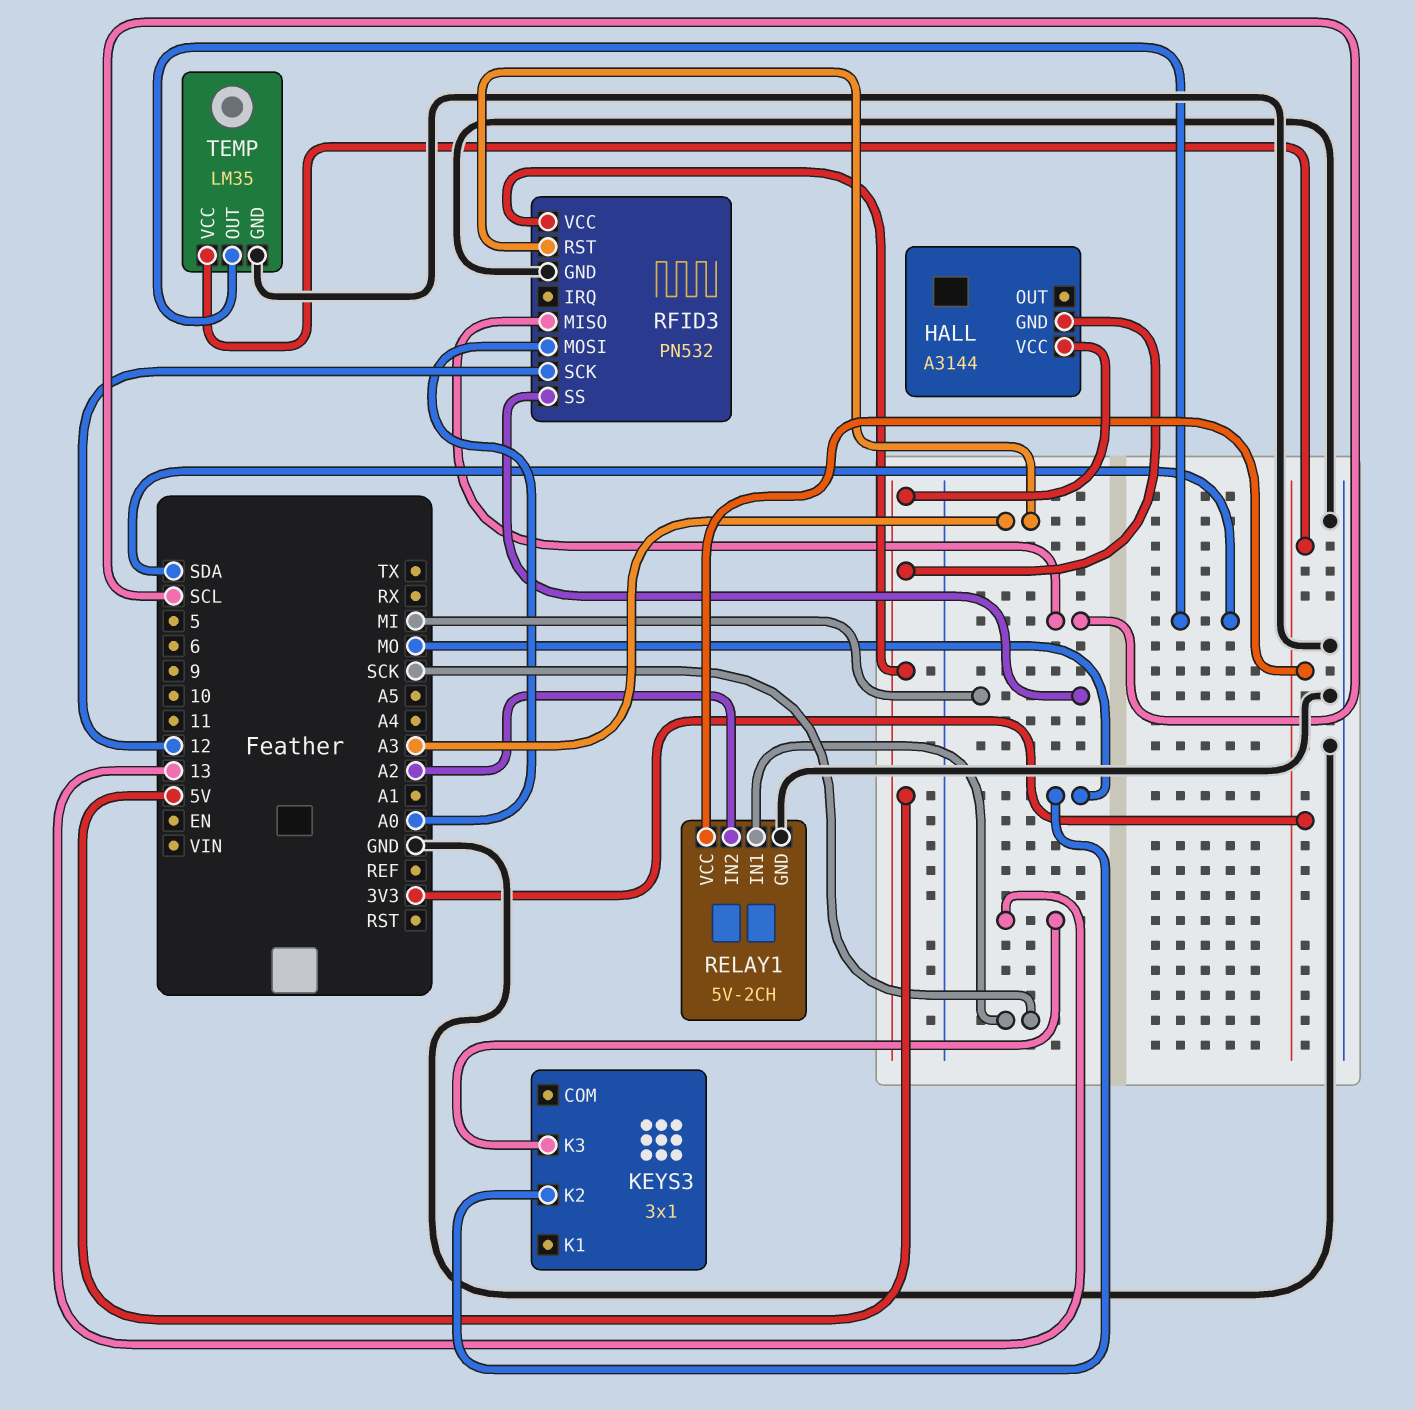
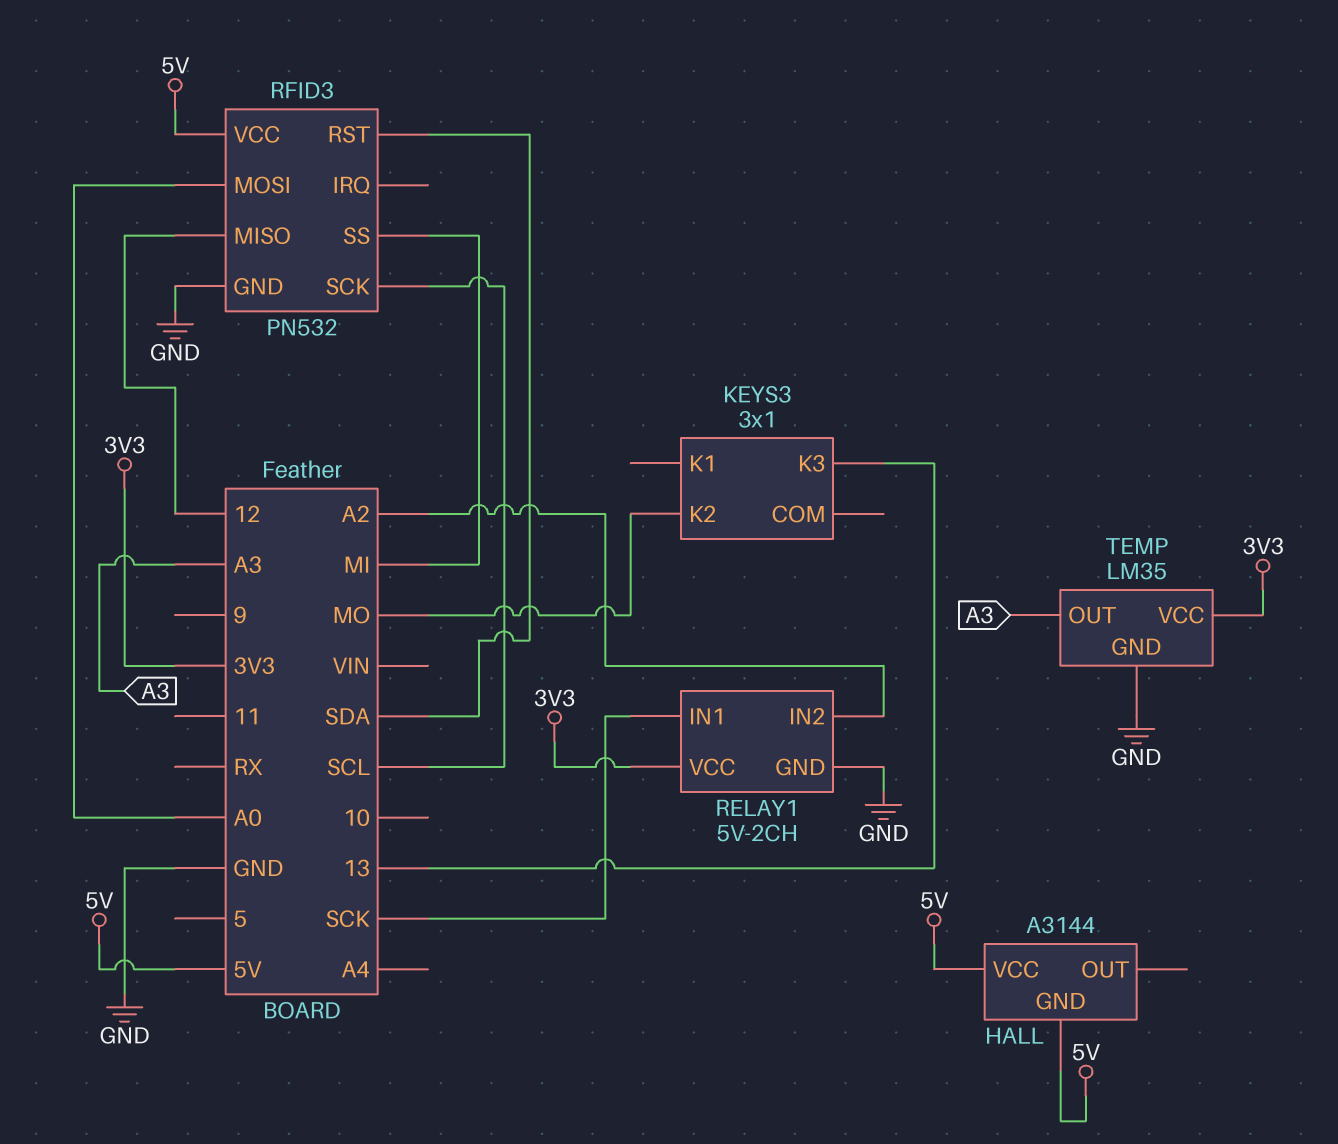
RFID3 pin MISO: SCL -> 12
RFID3 pin RST: A3 -> SDA
RFID3 pin SCK: 12 -> SCL
TEMP pin OUT: SDA -> A3

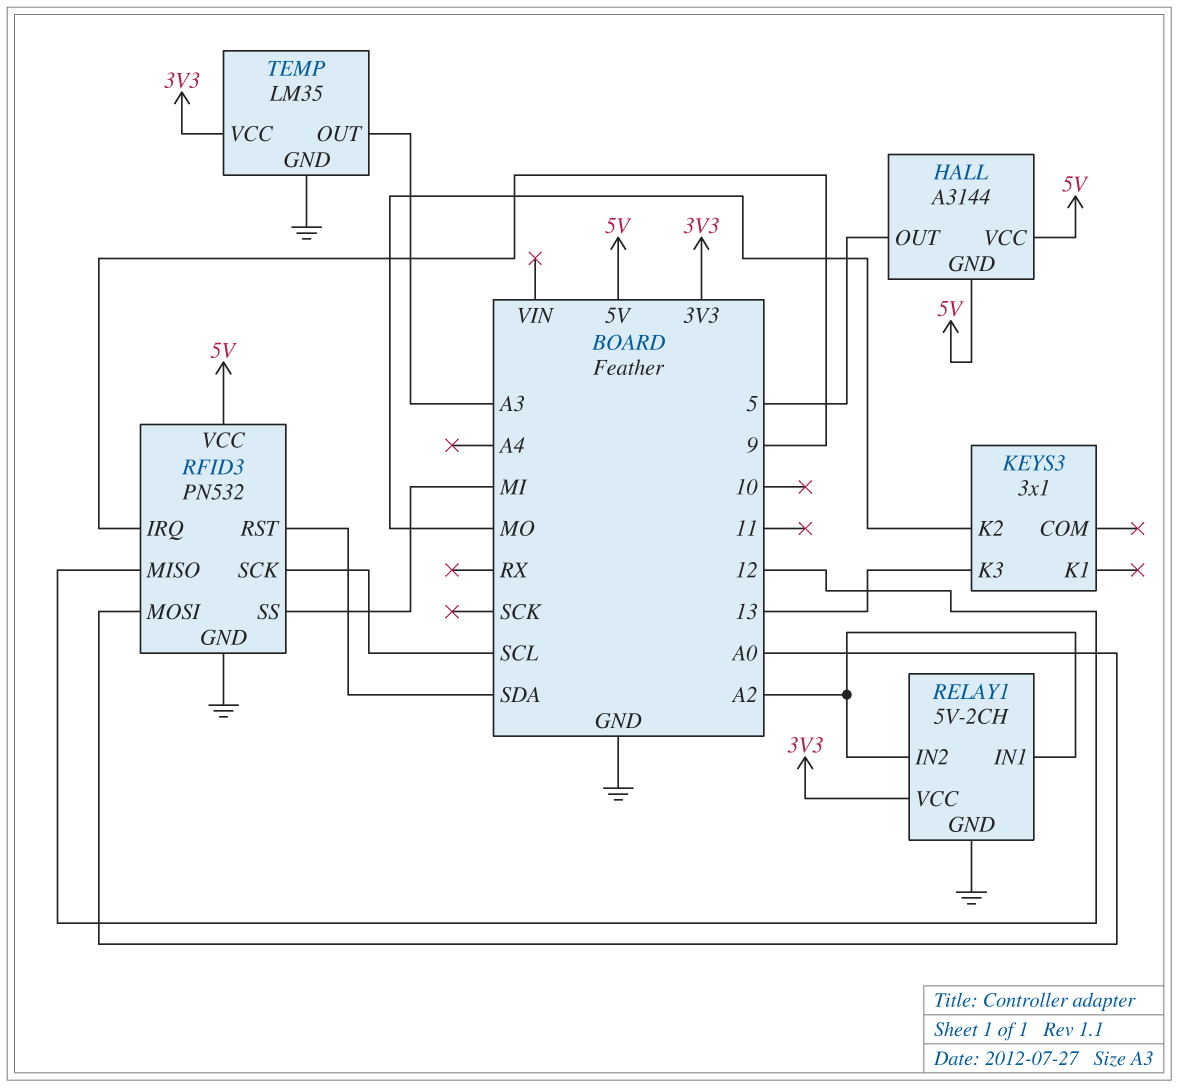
HALL pin OUT: none -> 5
RELAY1 pin IN1: SCK -> A2
RFID3 pin IRQ: none -> 9

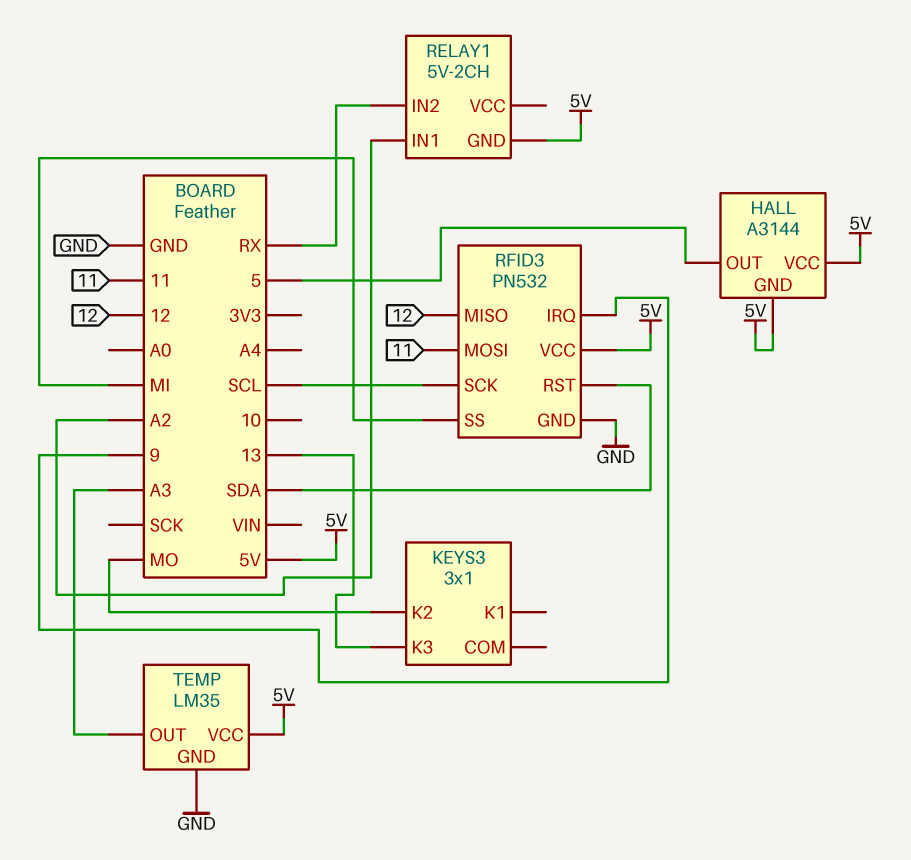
RELAY1 pin GND: GND -> 5V
RELAY1 pin IN2: A2 -> RX
RELAY1 pin VCC: 3V3 -> none
RFID3 pin MOSI: A0 -> 11
TEMP pin VCC: 3V3 -> 5V

